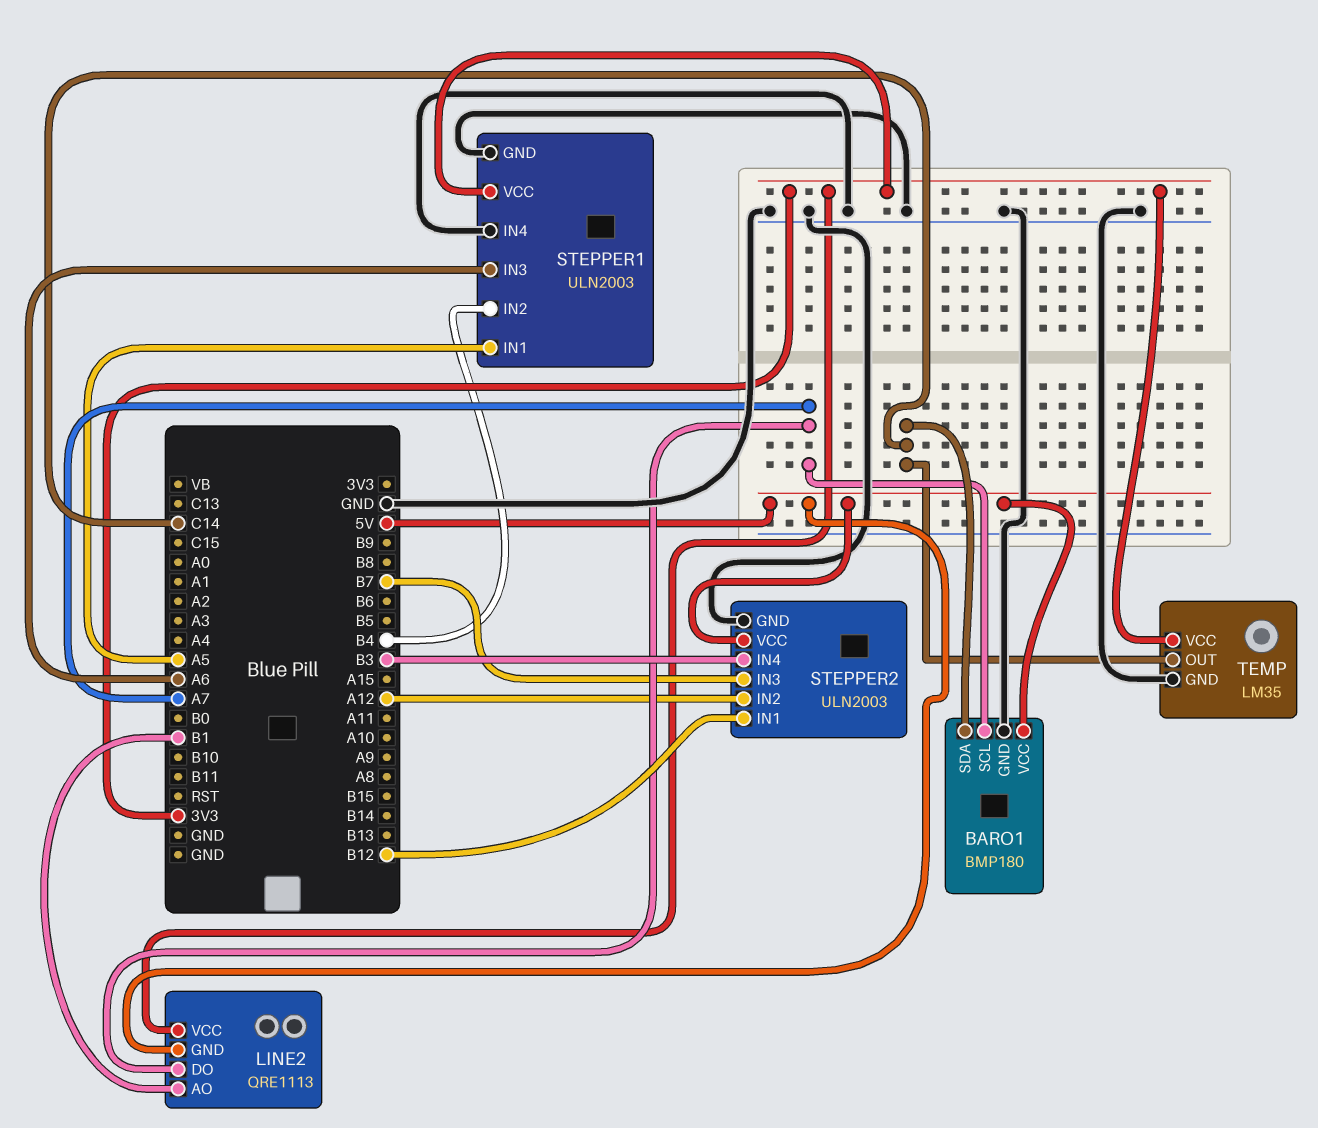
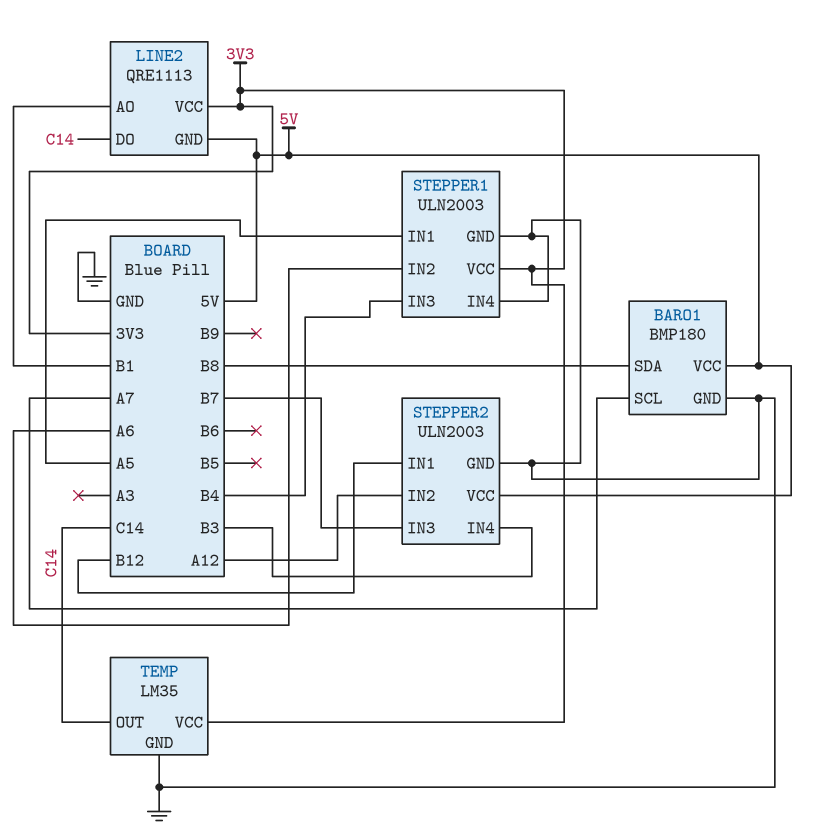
BARO1 pin SDA: C14 -> B8
LINE2 pin DO: A7 -> C14
STEPPER1 pin IN2: B4 -> A6
STEPPER1 pin IN3: A6 -> B4

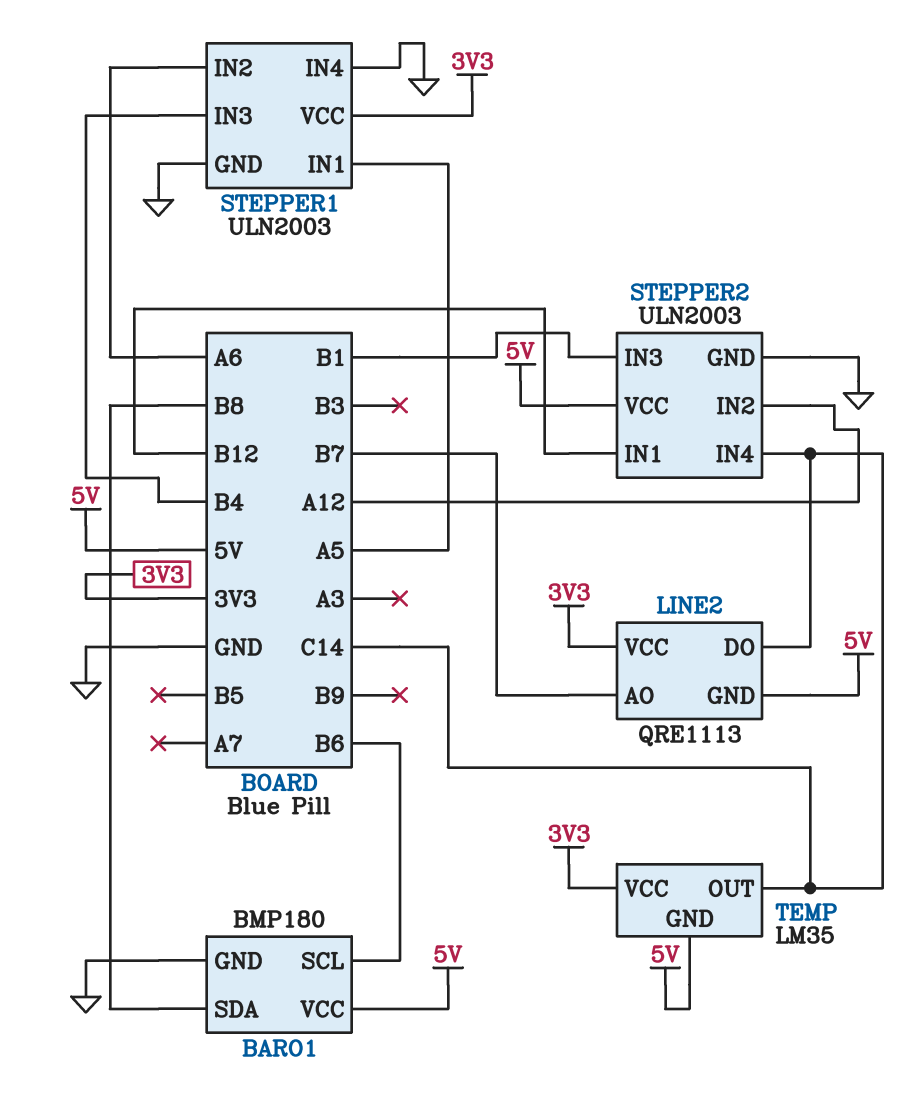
BARO1 pin SCL: A7 -> B6
LINE2 pin AO: B1 -> B7
STEPPER2 pin IN3: B7 -> B1
STEPPER2 pin IN4: B3 -> C14
TEMP pin GND: GND -> 5V

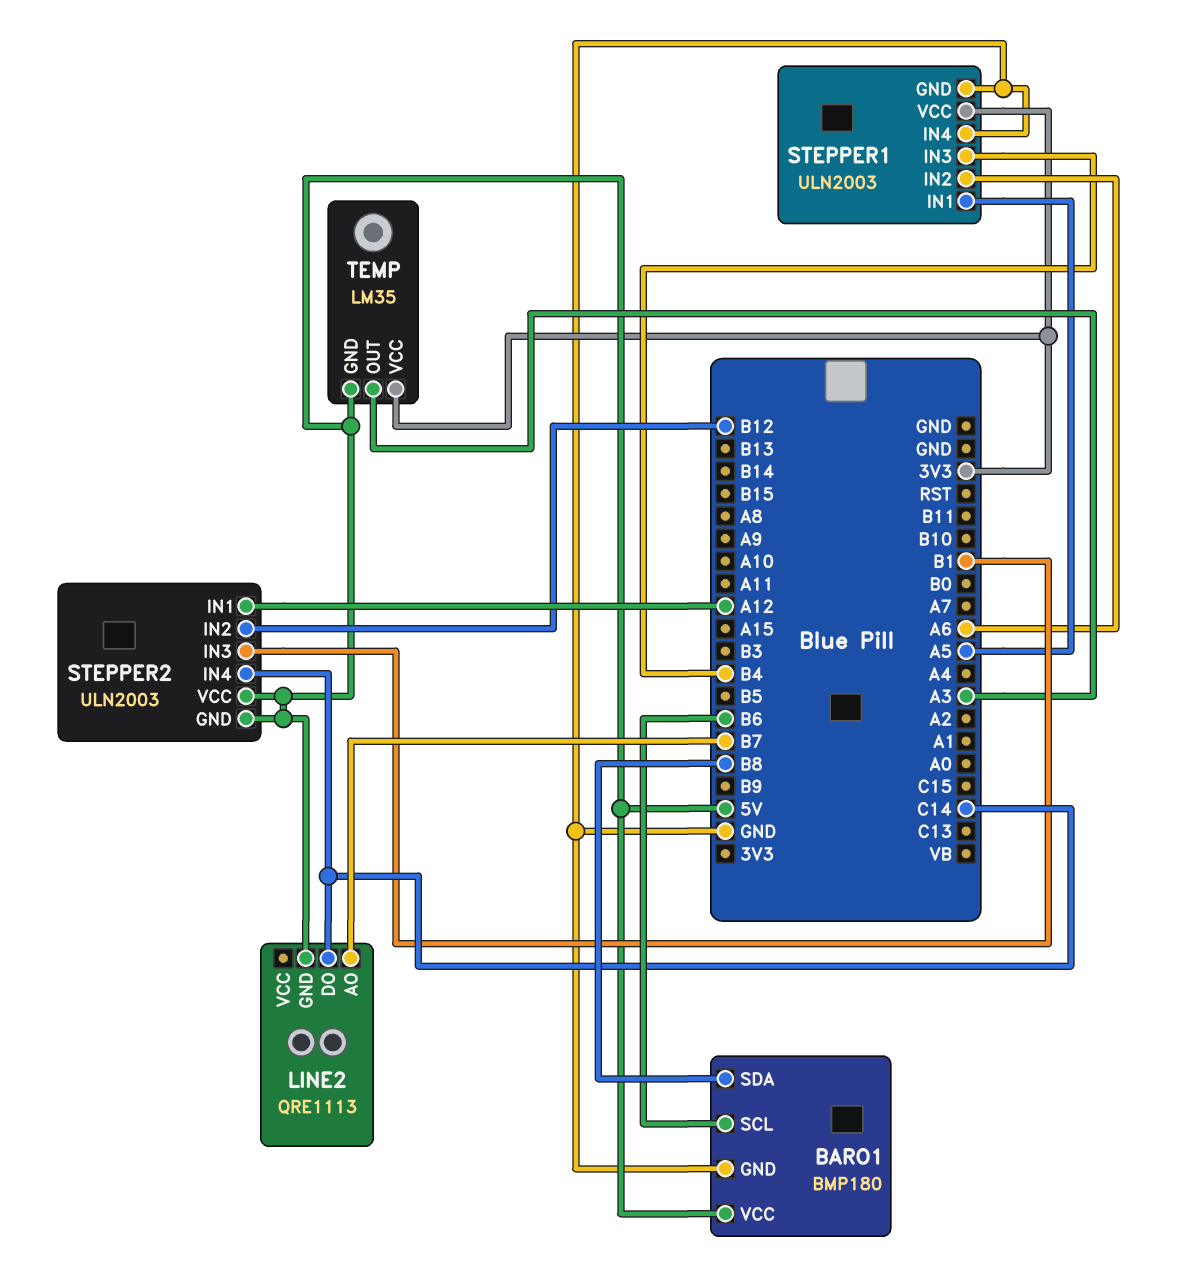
LINE2 pin VCC: 3V3 -> none
STEPPER2 pin GND: GND -> 5V
STEPPER2 pin IN1: B12 -> A12
STEPPER2 pin IN2: A12 -> B12
TEMP pin OUT: C14 -> A3

